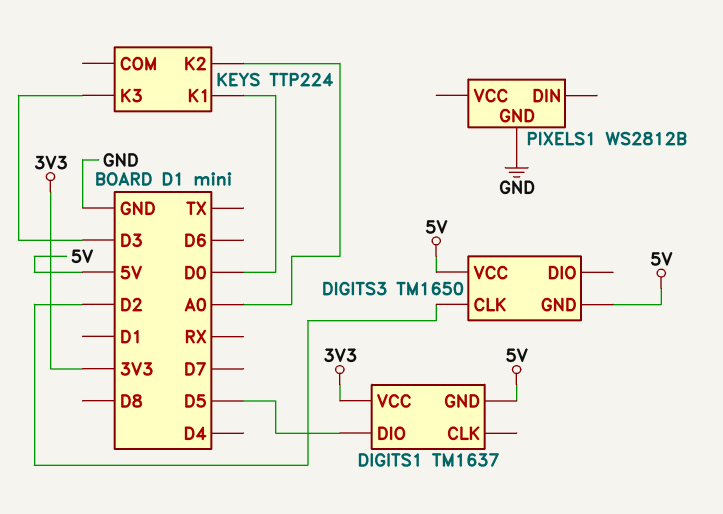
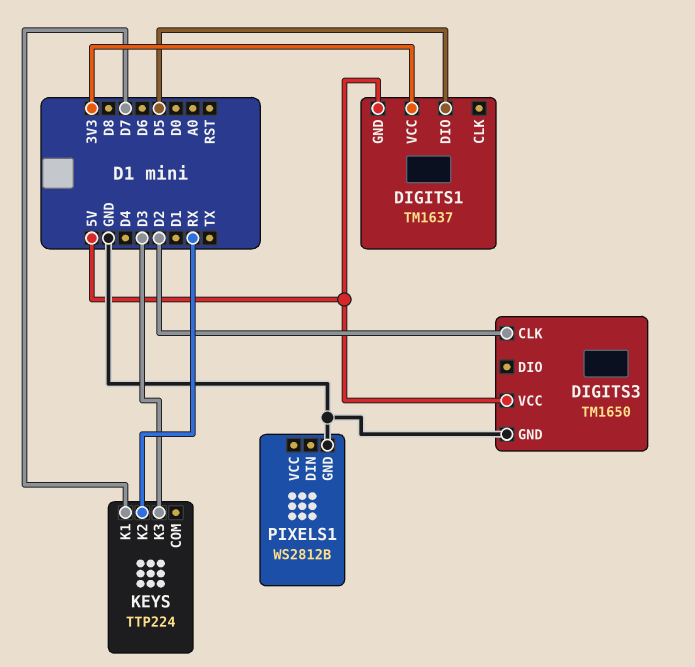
DIGITS3 pin GND: 5V -> GND
KEYS pin K1: D0 -> D7
KEYS pin K2: A0 -> RX

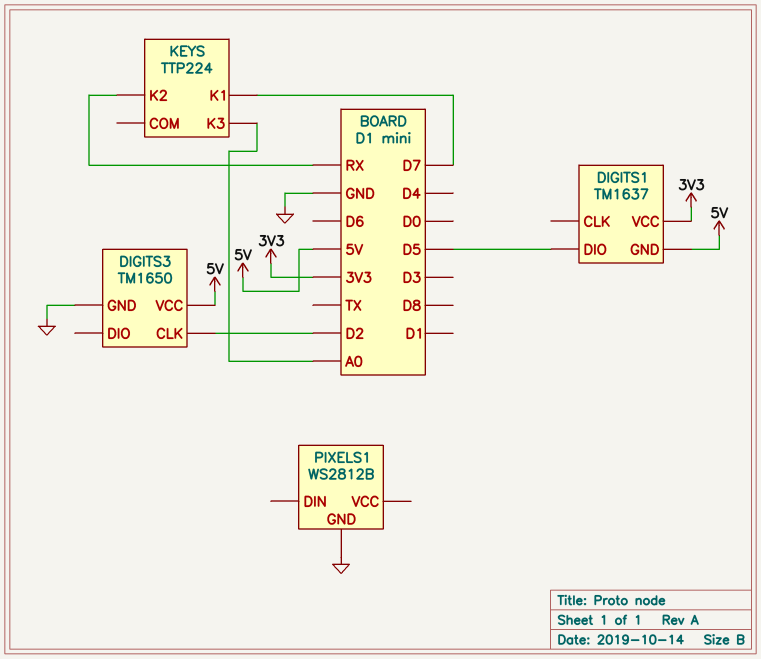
KEYS pin K3: D3 -> A0

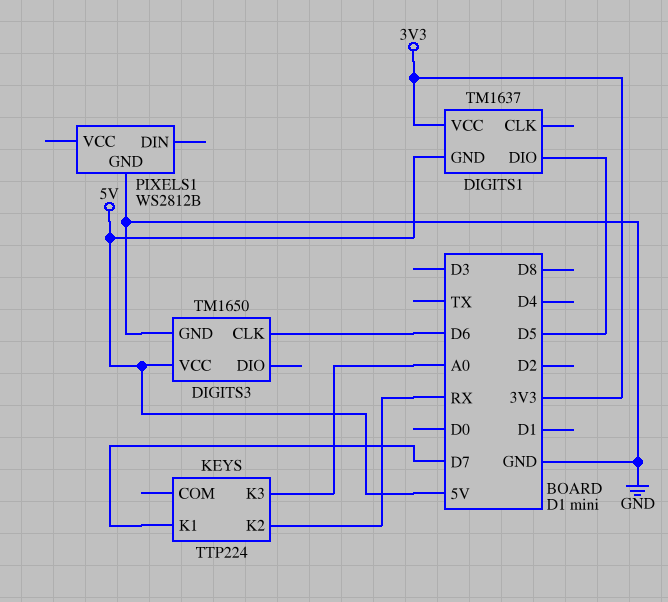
DIGITS3 pin CLK: D2 -> D6

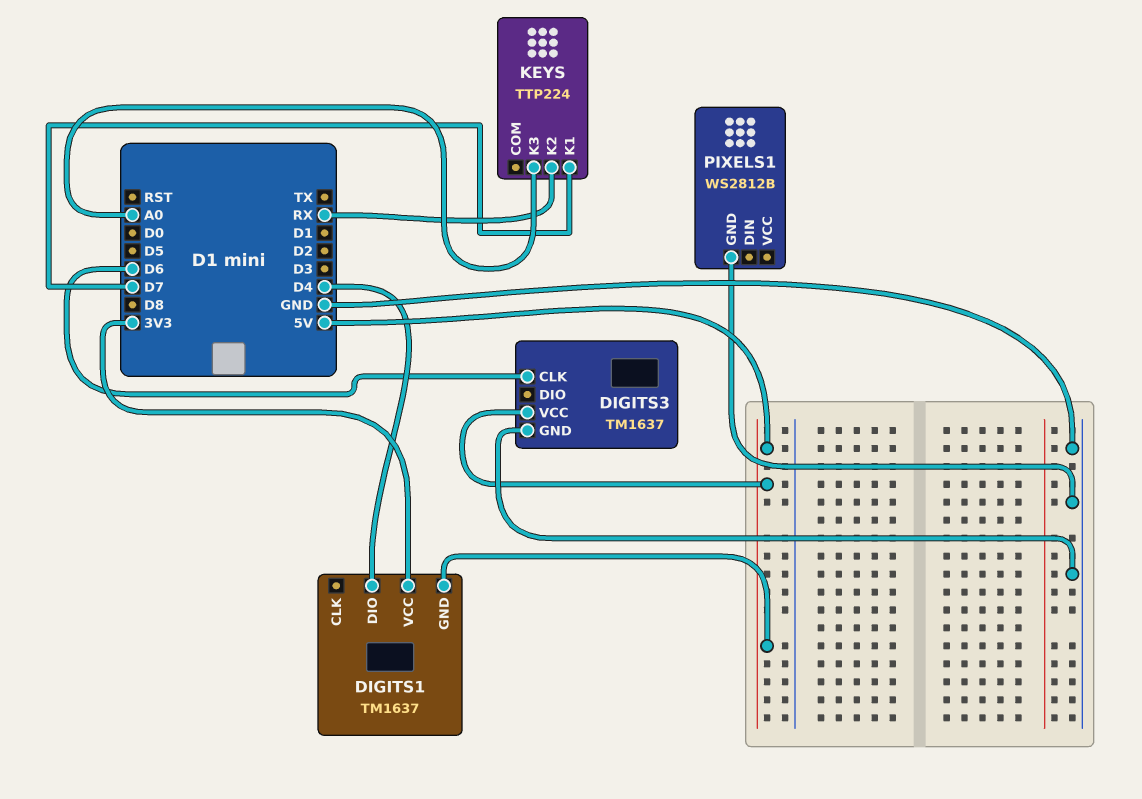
DIGITS1 pin DIO: D5 -> D4
DIGITS3: TM1650 -> TM1637

